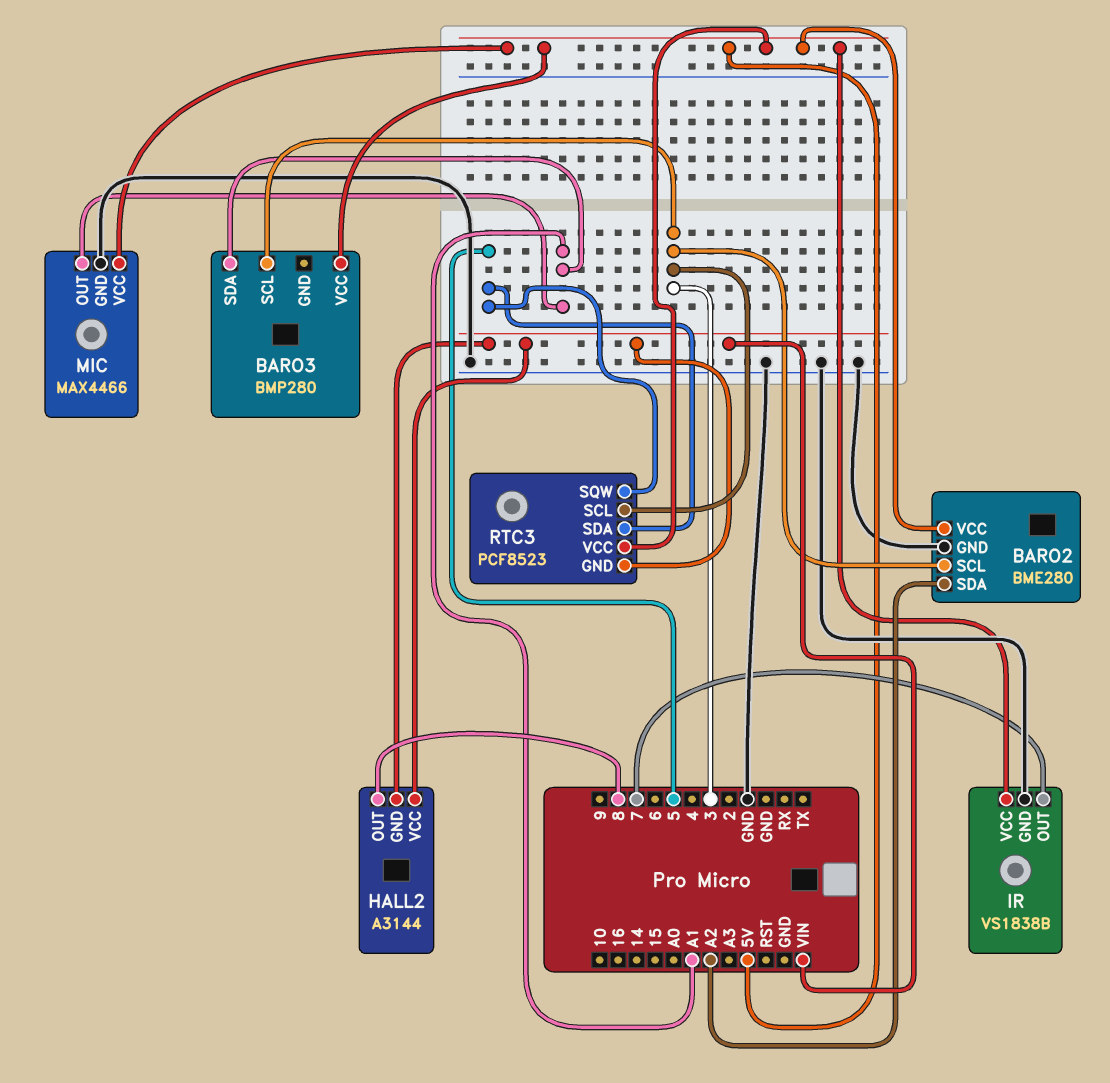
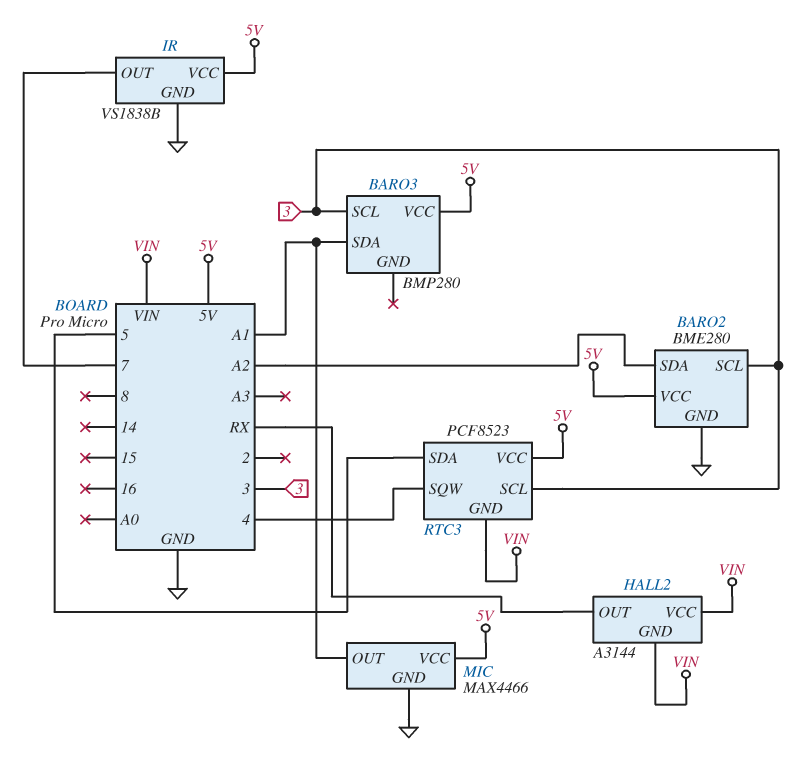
HALL2 pin OUT: 8 -> RX
RTC3 pin SQW: 5 -> 4

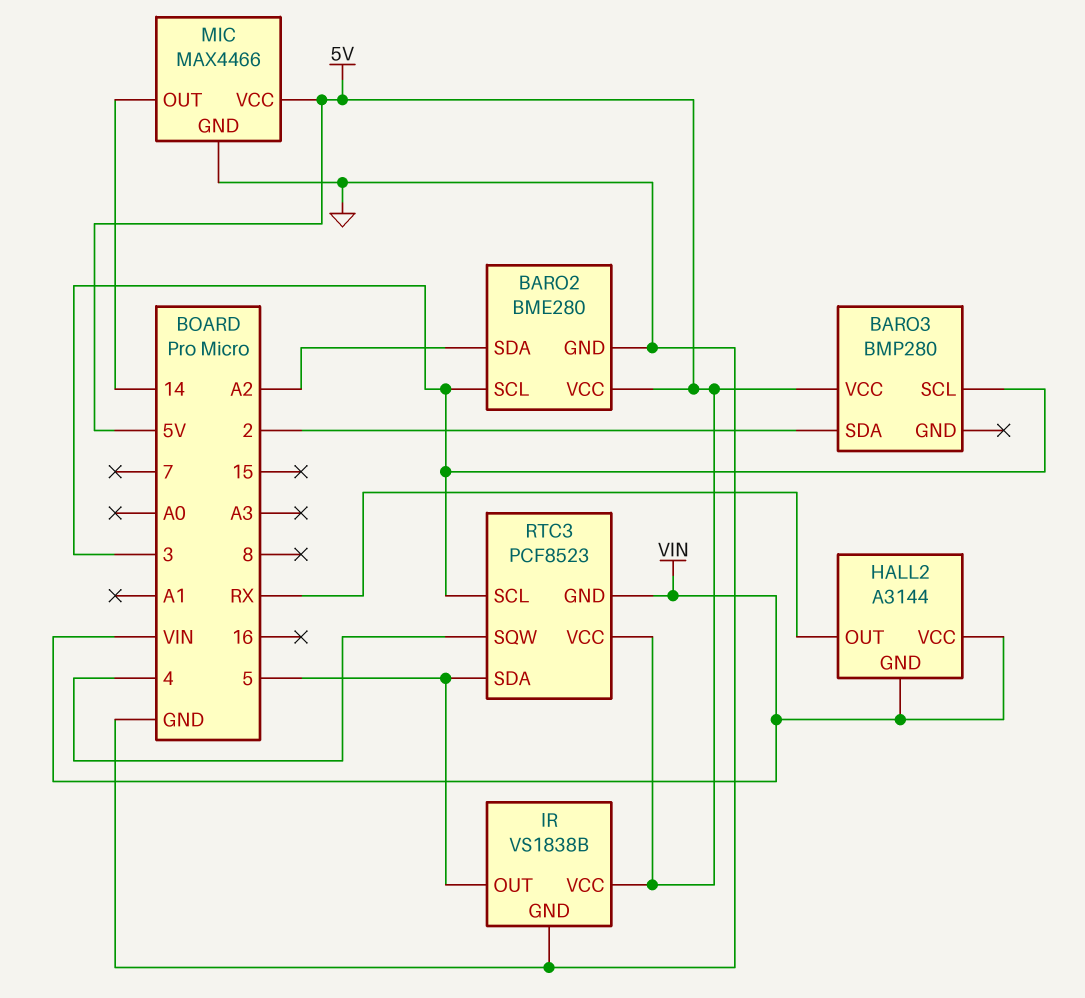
BARO3 pin SDA: A1 -> 2
IR pin OUT: 7 -> 5
MIC pin OUT: A1 -> 14

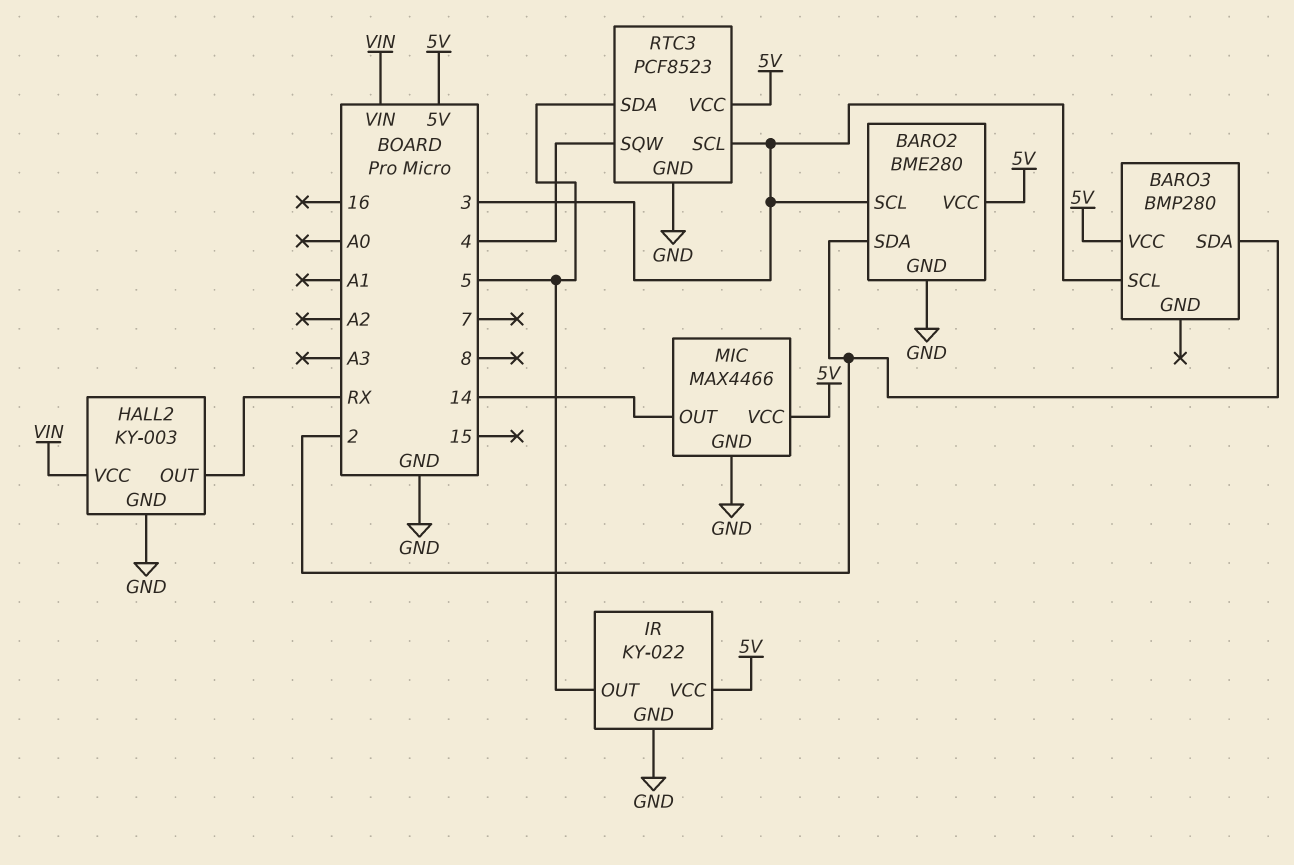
BARO2 pin SDA: A2 -> 2
HALL2: A3144 -> KY-003
HALL2 pin GND: VIN -> GND
IR: VS1838B -> KY-022
RTC3 pin GND: VIN -> GND

